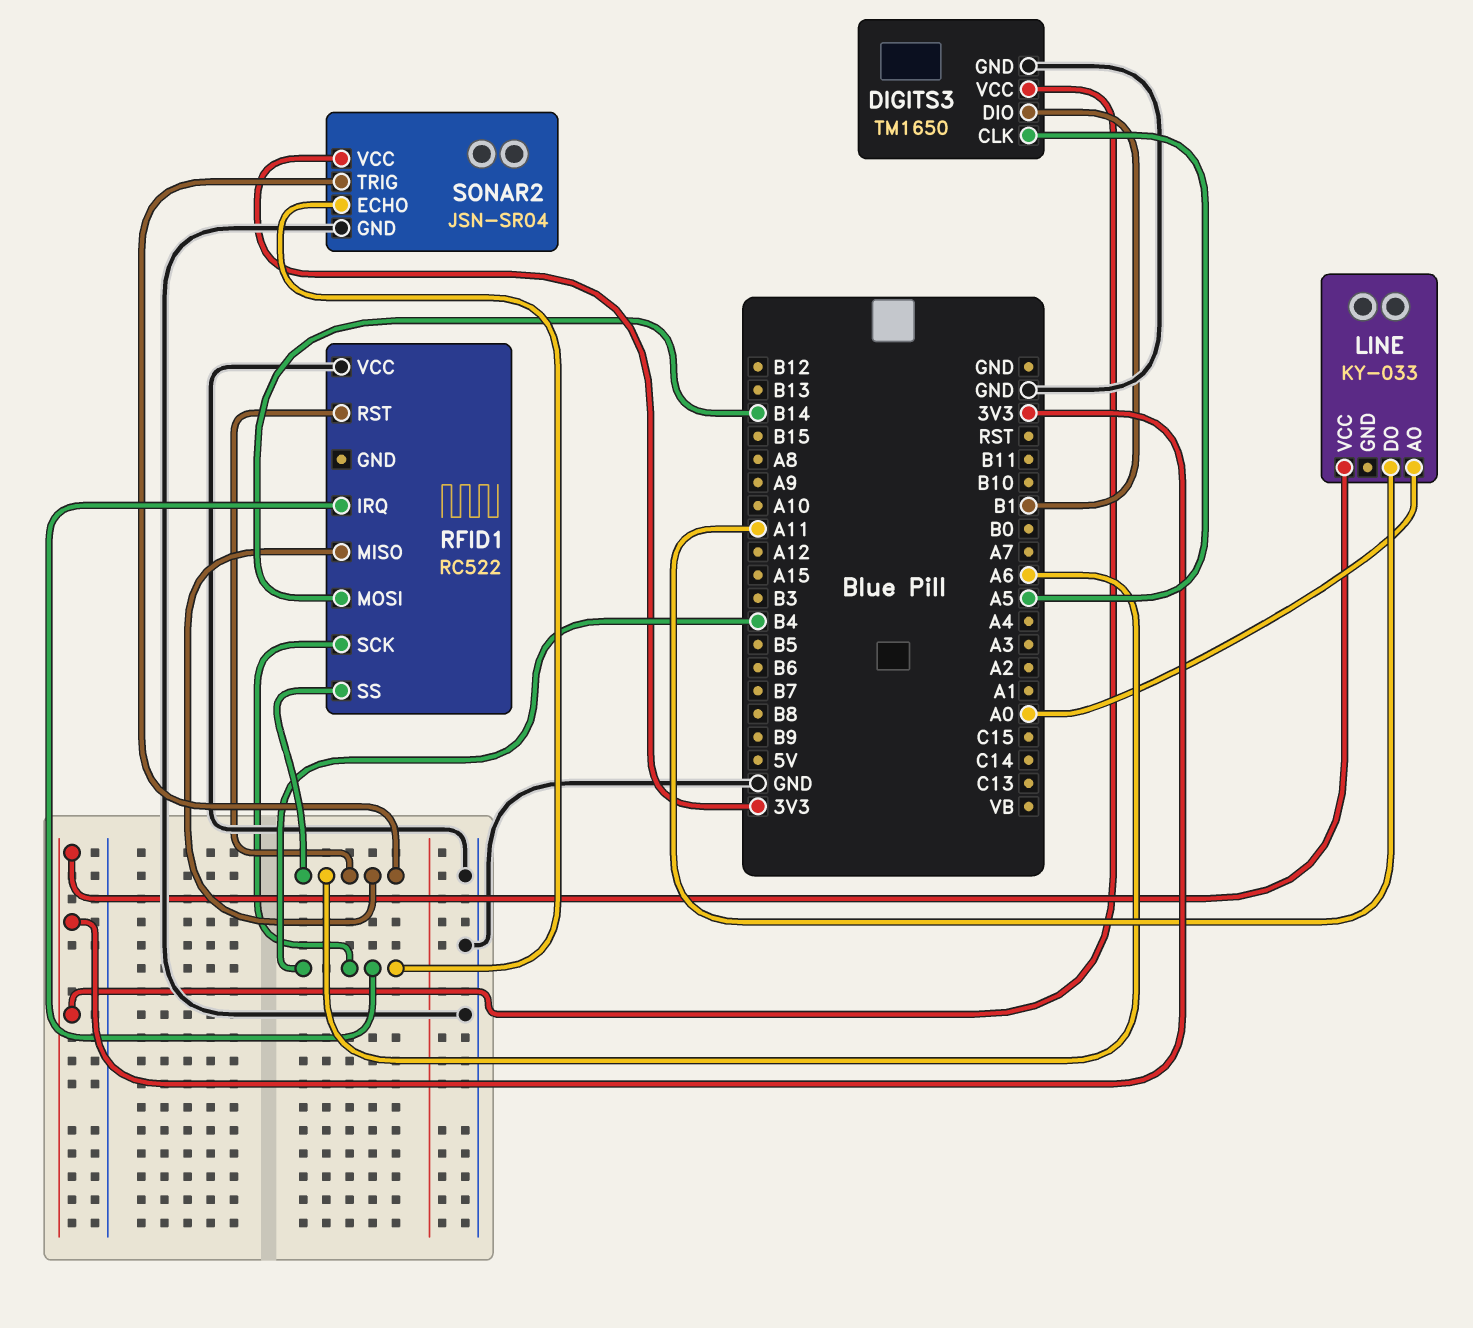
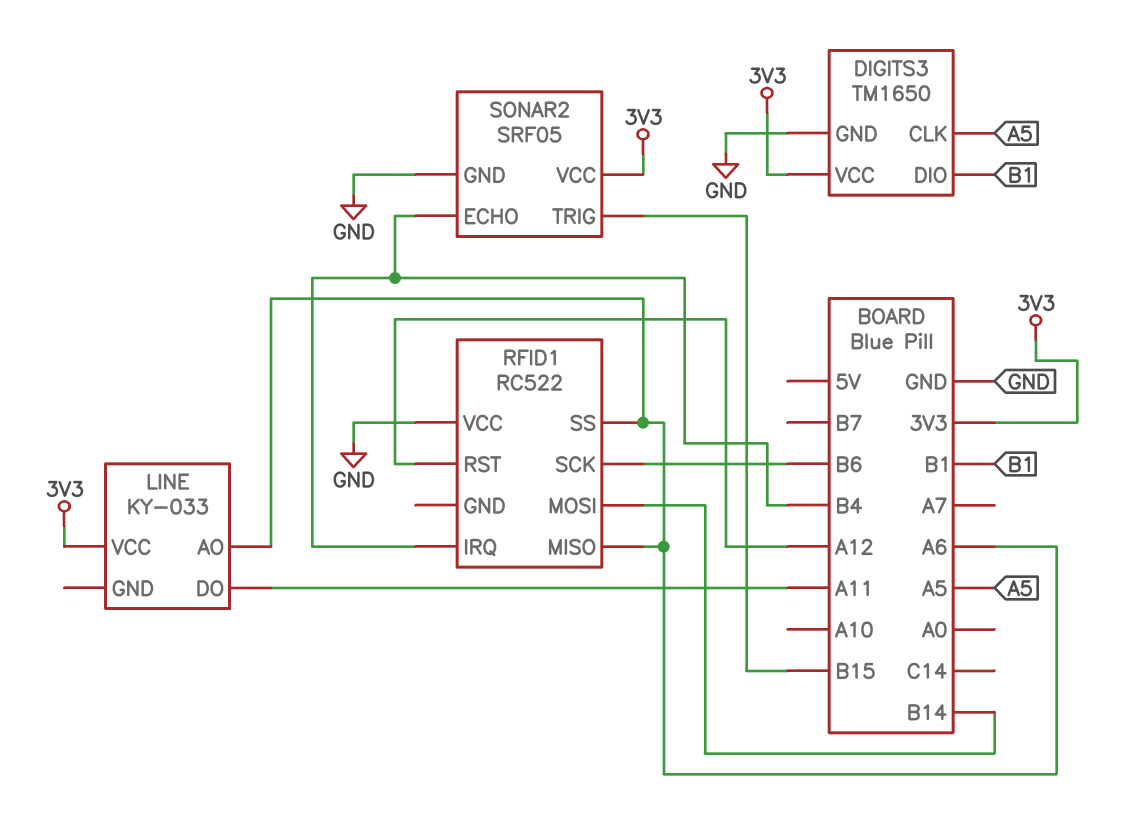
LINE pin AO: A0 -> A6
RFID1 pin RST: A6 -> A12
RFID1 pin SCK: B4 -> B6
SONAR2: JSN-SR04 -> SRF05
SONAR2 pin TRIG: A6 -> B15

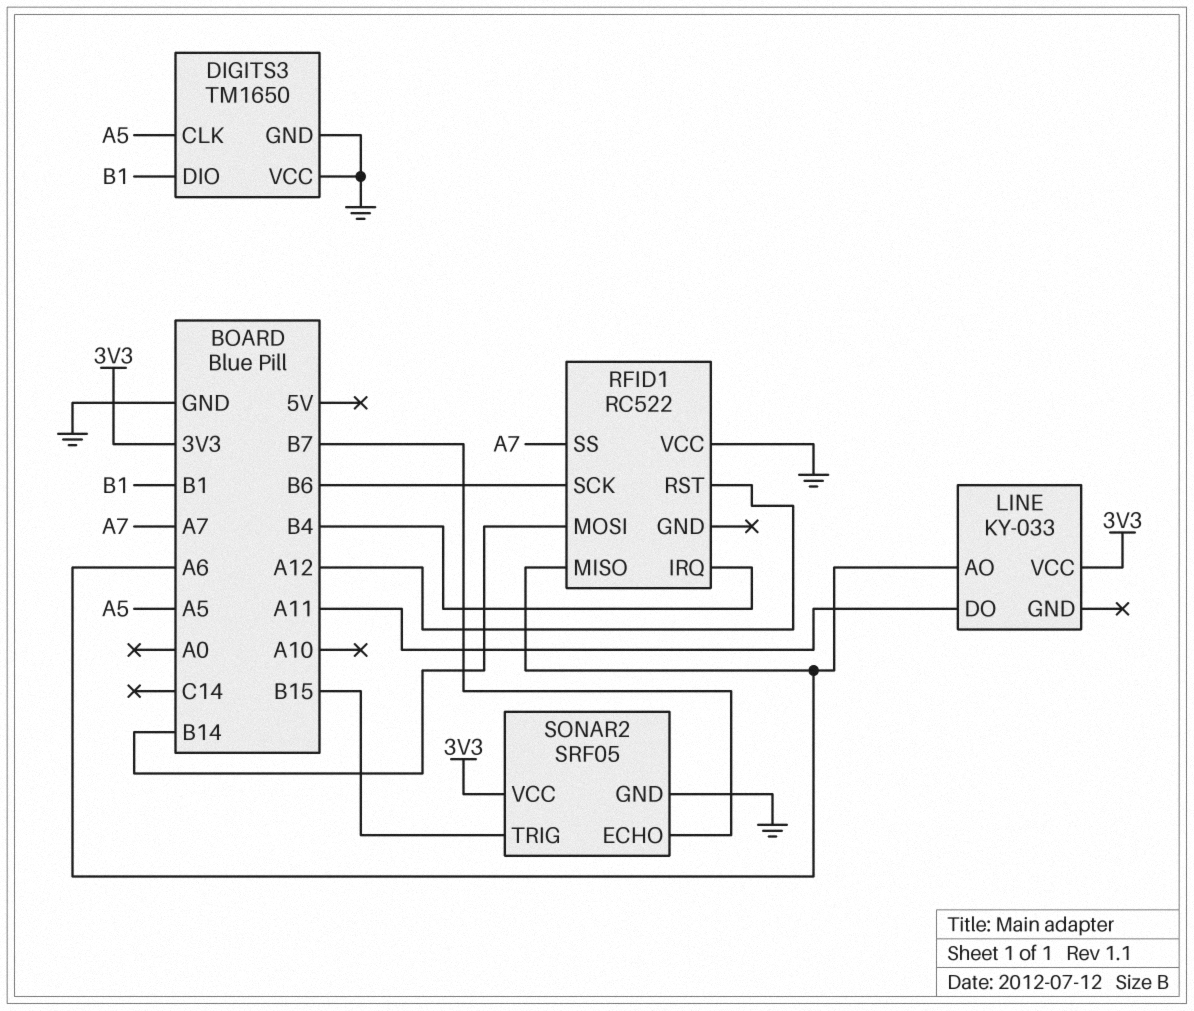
DIGITS3 pin VCC: 3V3 -> GND
RFID1 pin SS: A6 -> A7
SONAR2 pin ECHO: B4 -> B7

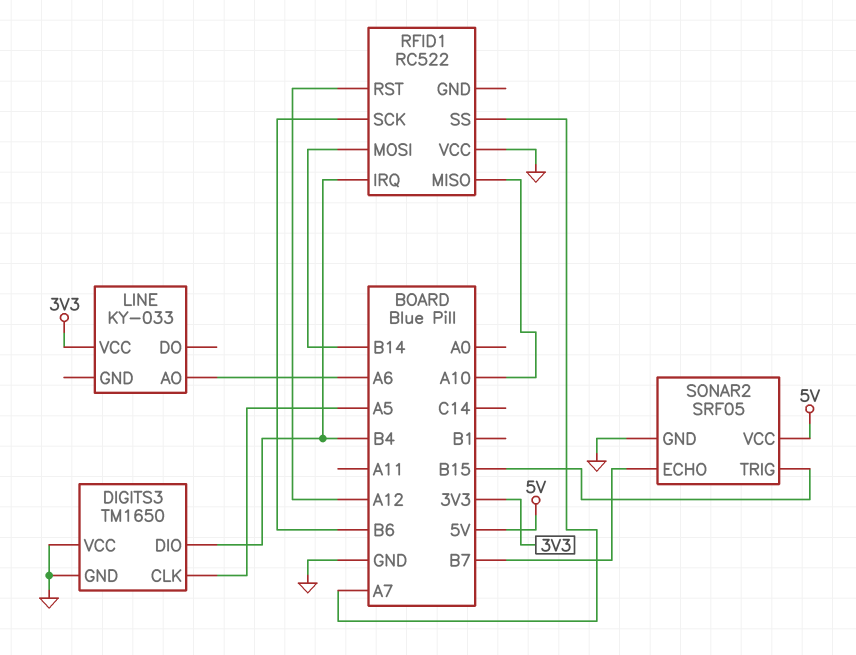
DIGITS3 pin DIO: B1 -> B4
LINE pin DO: A11 -> none
RFID1 pin MISO: A6 -> A10
SONAR2 pin VCC: 3V3 -> 5V

